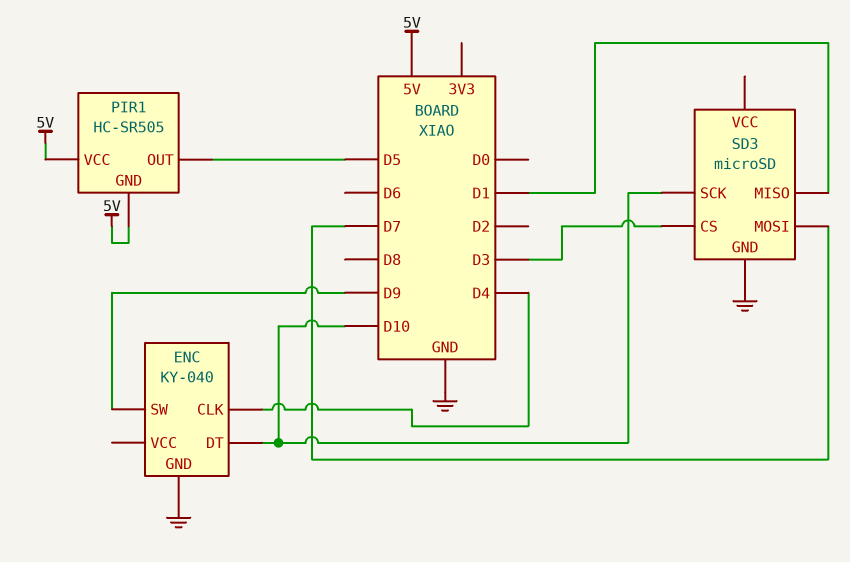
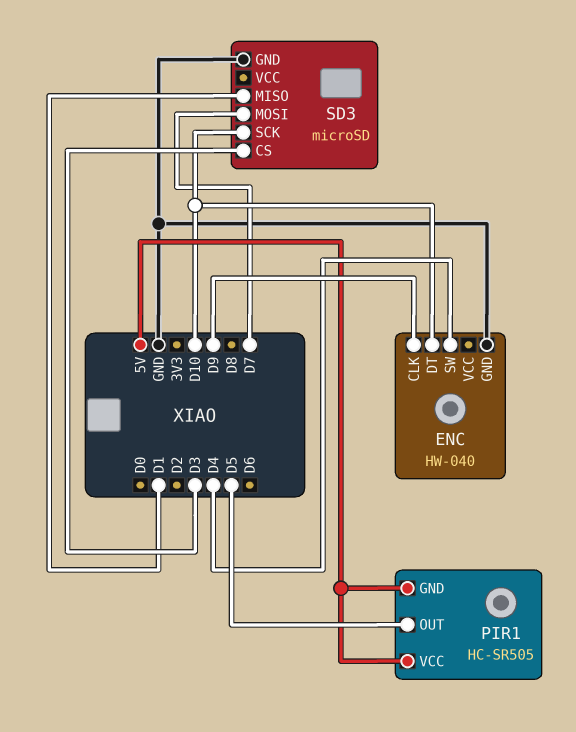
ENC: KY-040 -> HW-040
ENC pin CLK: D4 -> D9
ENC pin SW: D9 -> D4

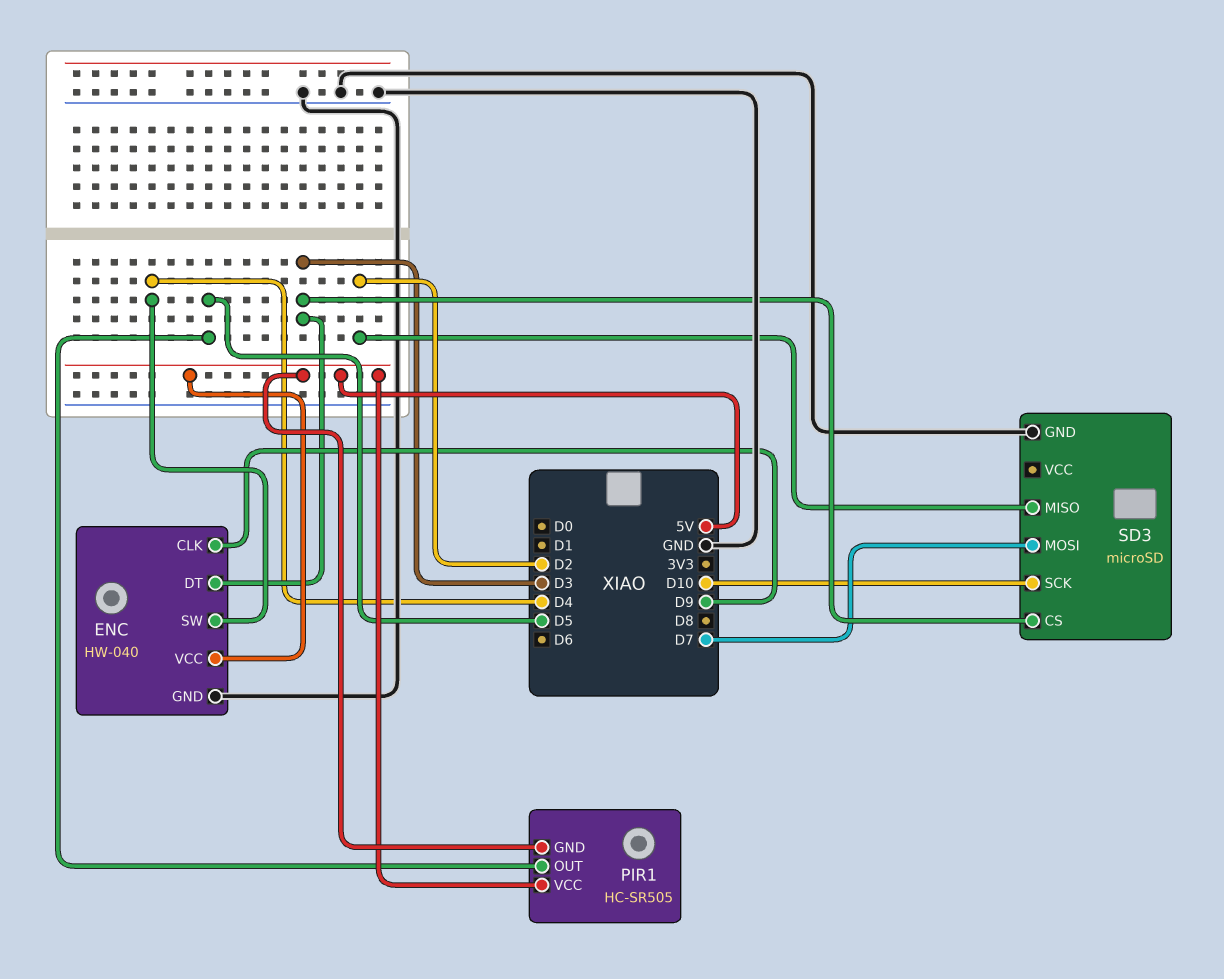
ENC pin DT: D10 -> D3
ENC pin VCC: none -> 5V
SD3 pin MISO: D1 -> D2

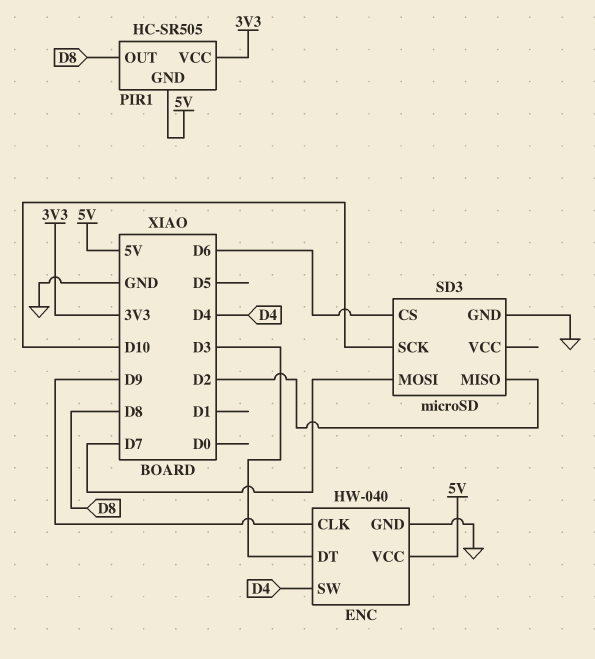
PIR1 pin OUT: D5 -> D8
PIR1 pin VCC: 5V -> 3V3
SD3 pin CS: D3 -> D6

